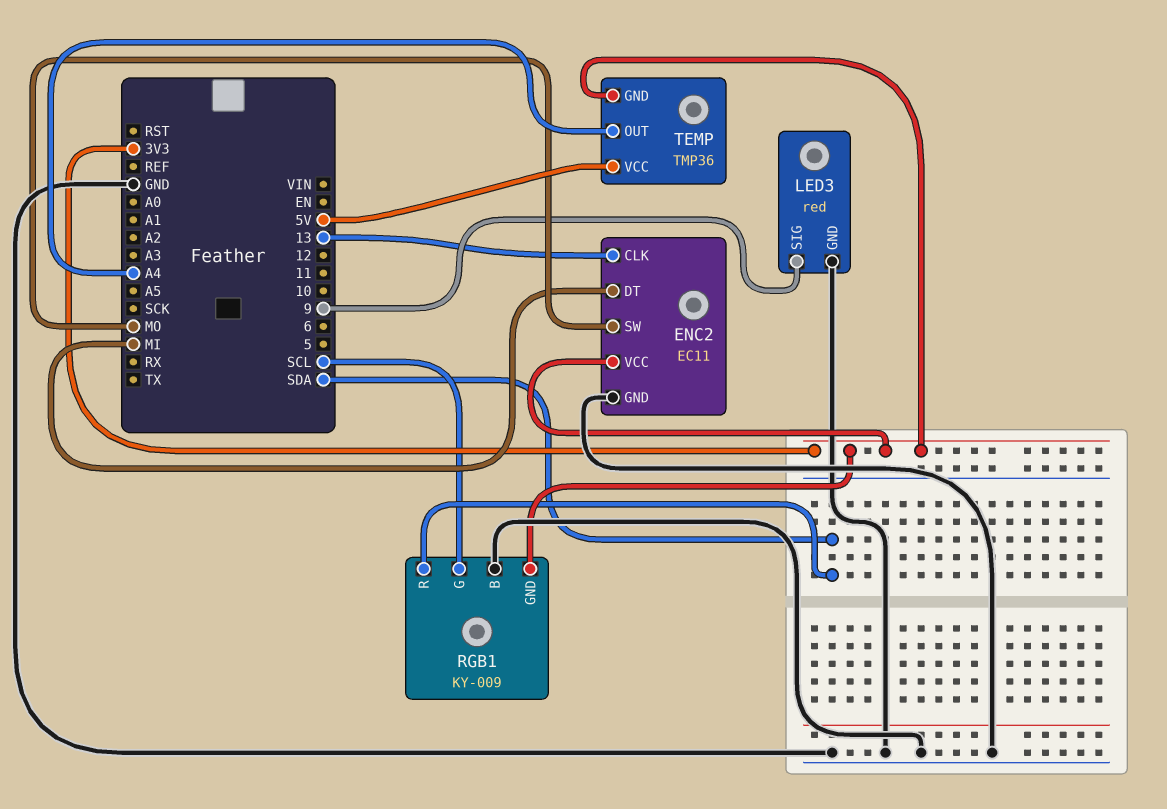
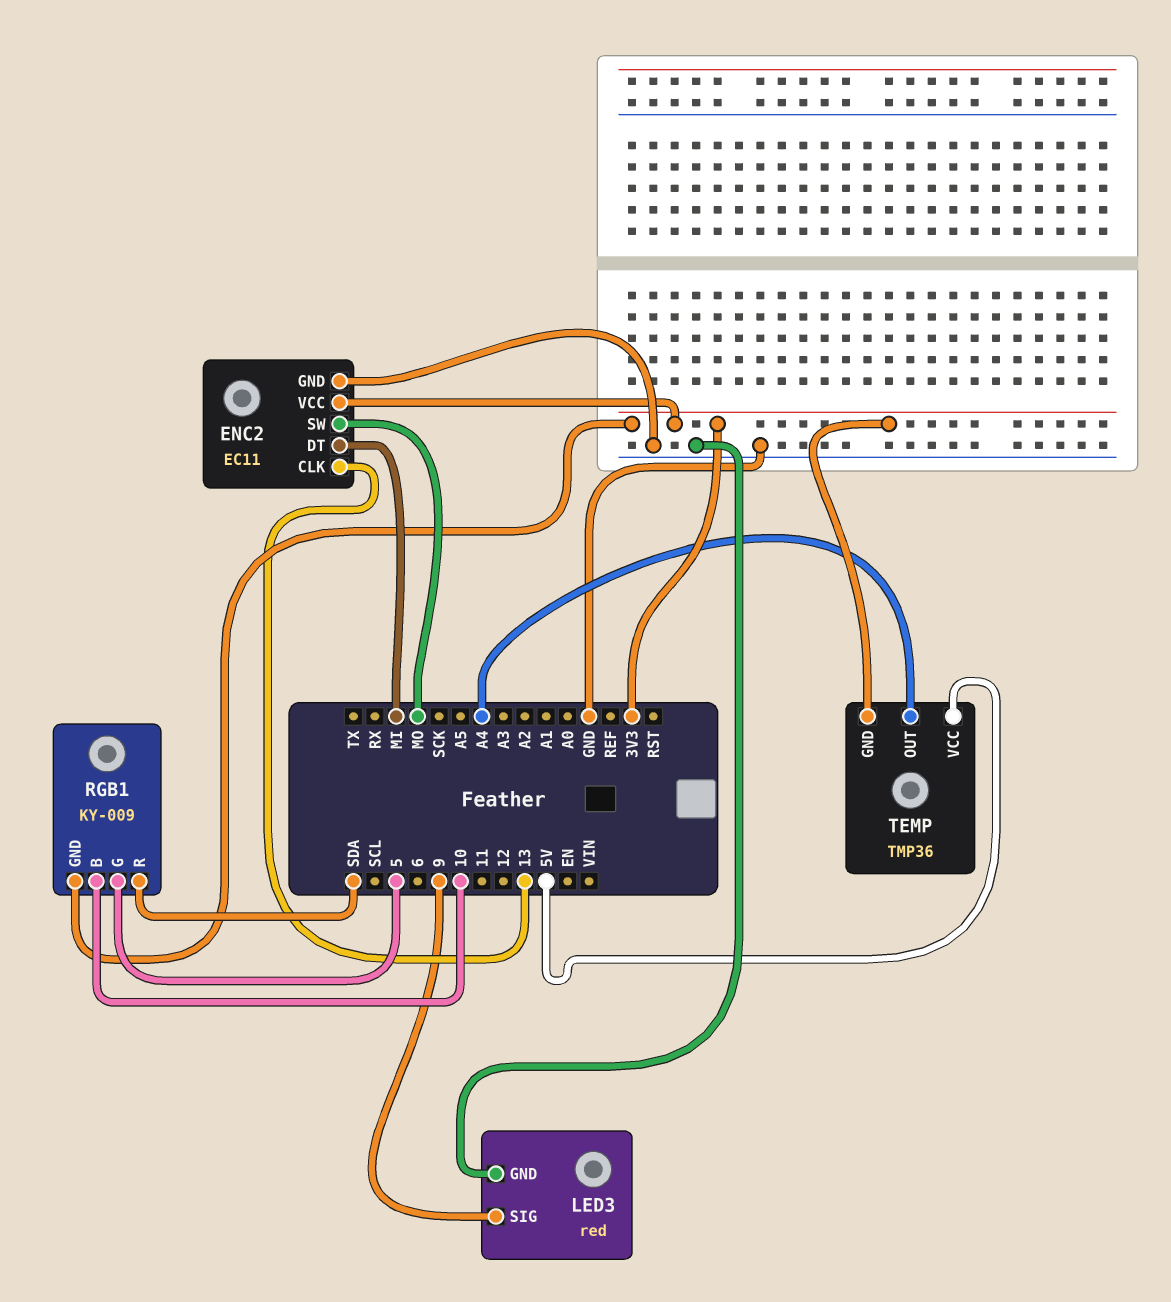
RGB1 pin B: GND -> 10
RGB1 pin G: SCL -> 5

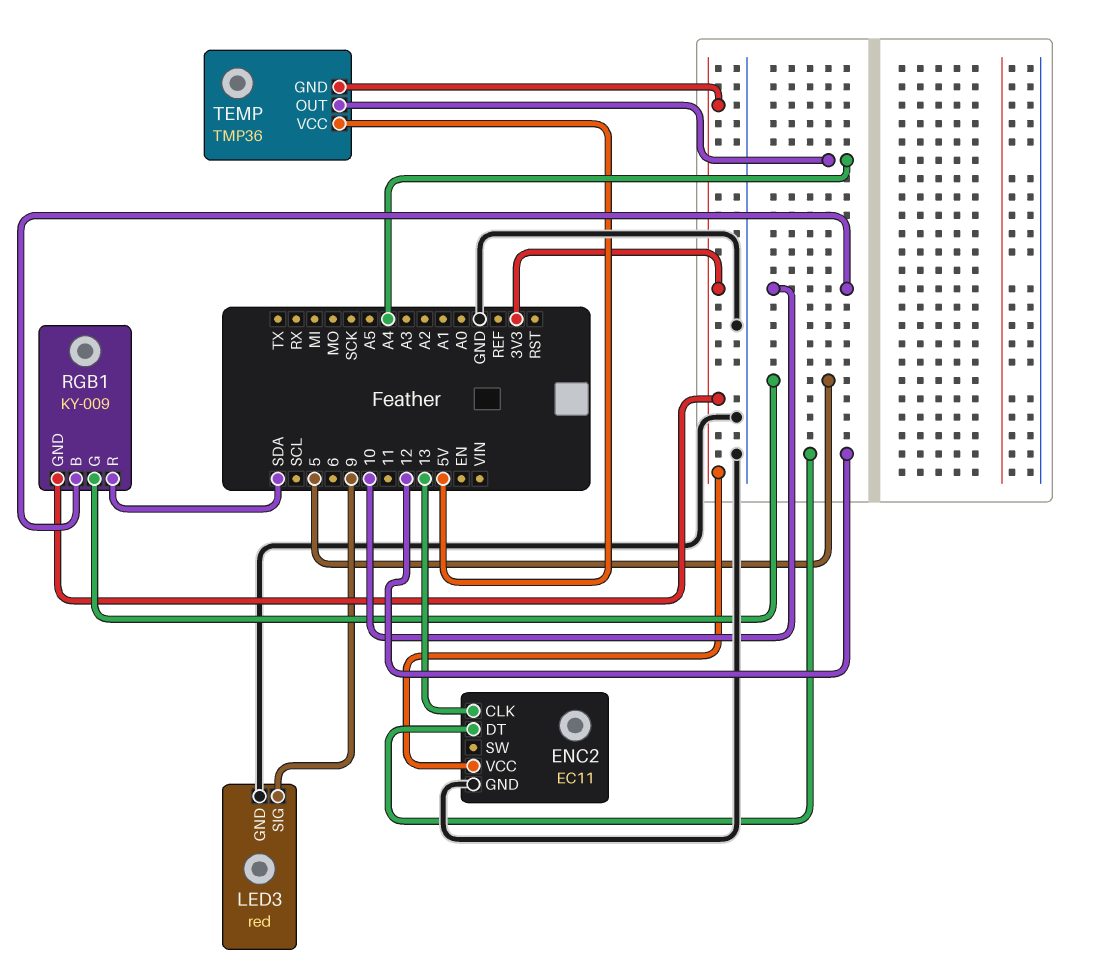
ENC2 pin DT: MI -> 12
ENC2 pin SW: MO -> none

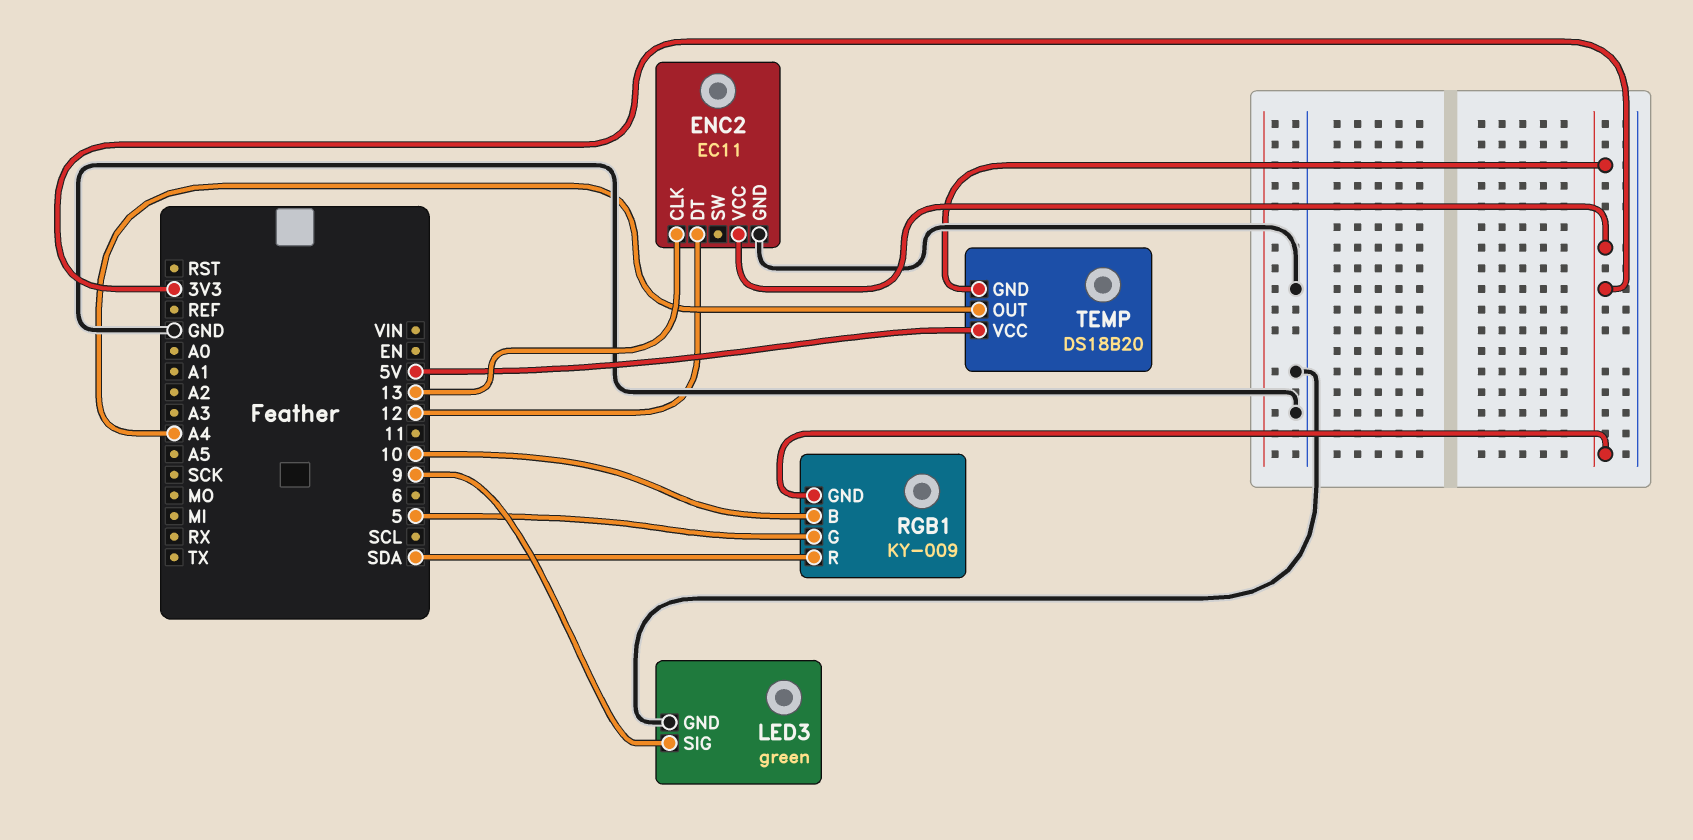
LED3: red -> green
TEMP: TMP36 -> DS18B20

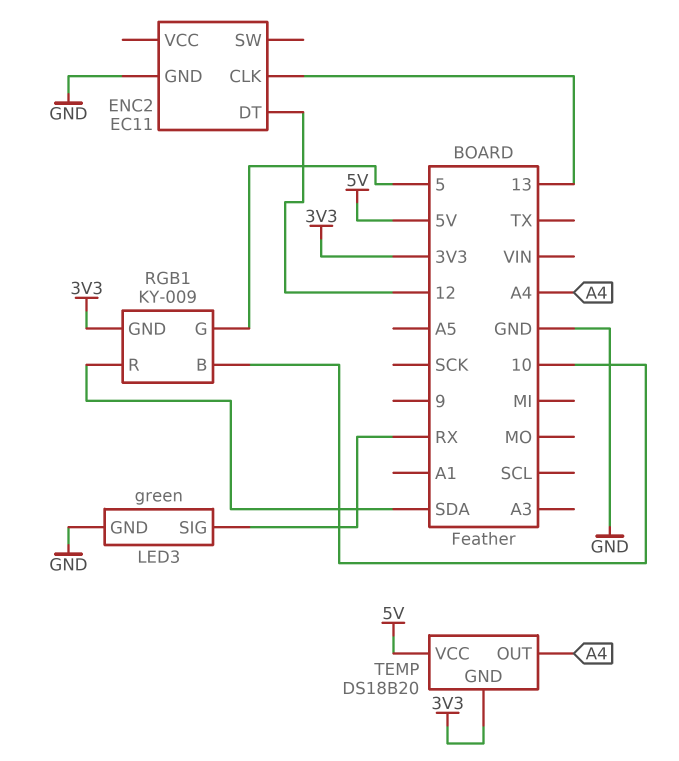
ENC2 pin VCC: 3V3 -> none
LED3 pin SIG: 9 -> RX

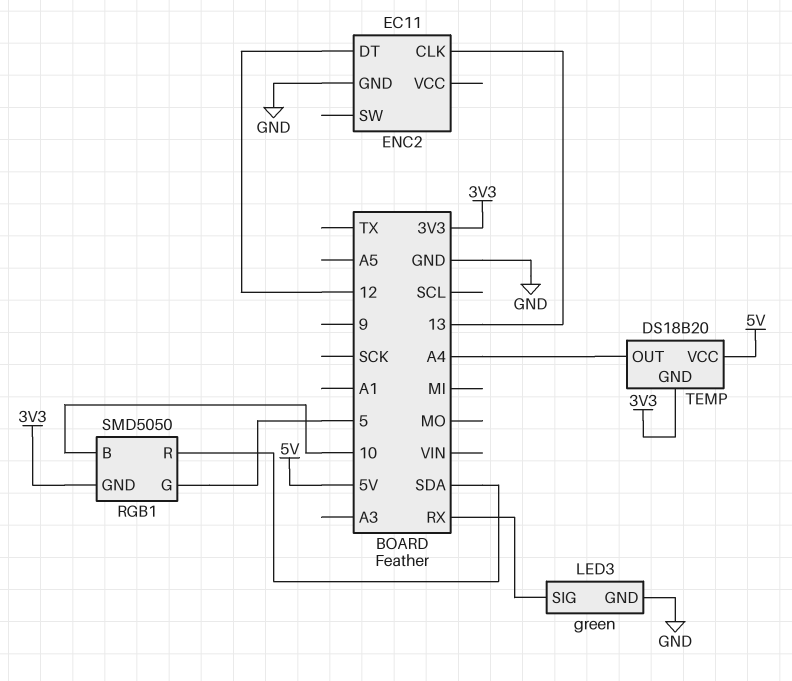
RGB1: KY-009 -> SMD5050

